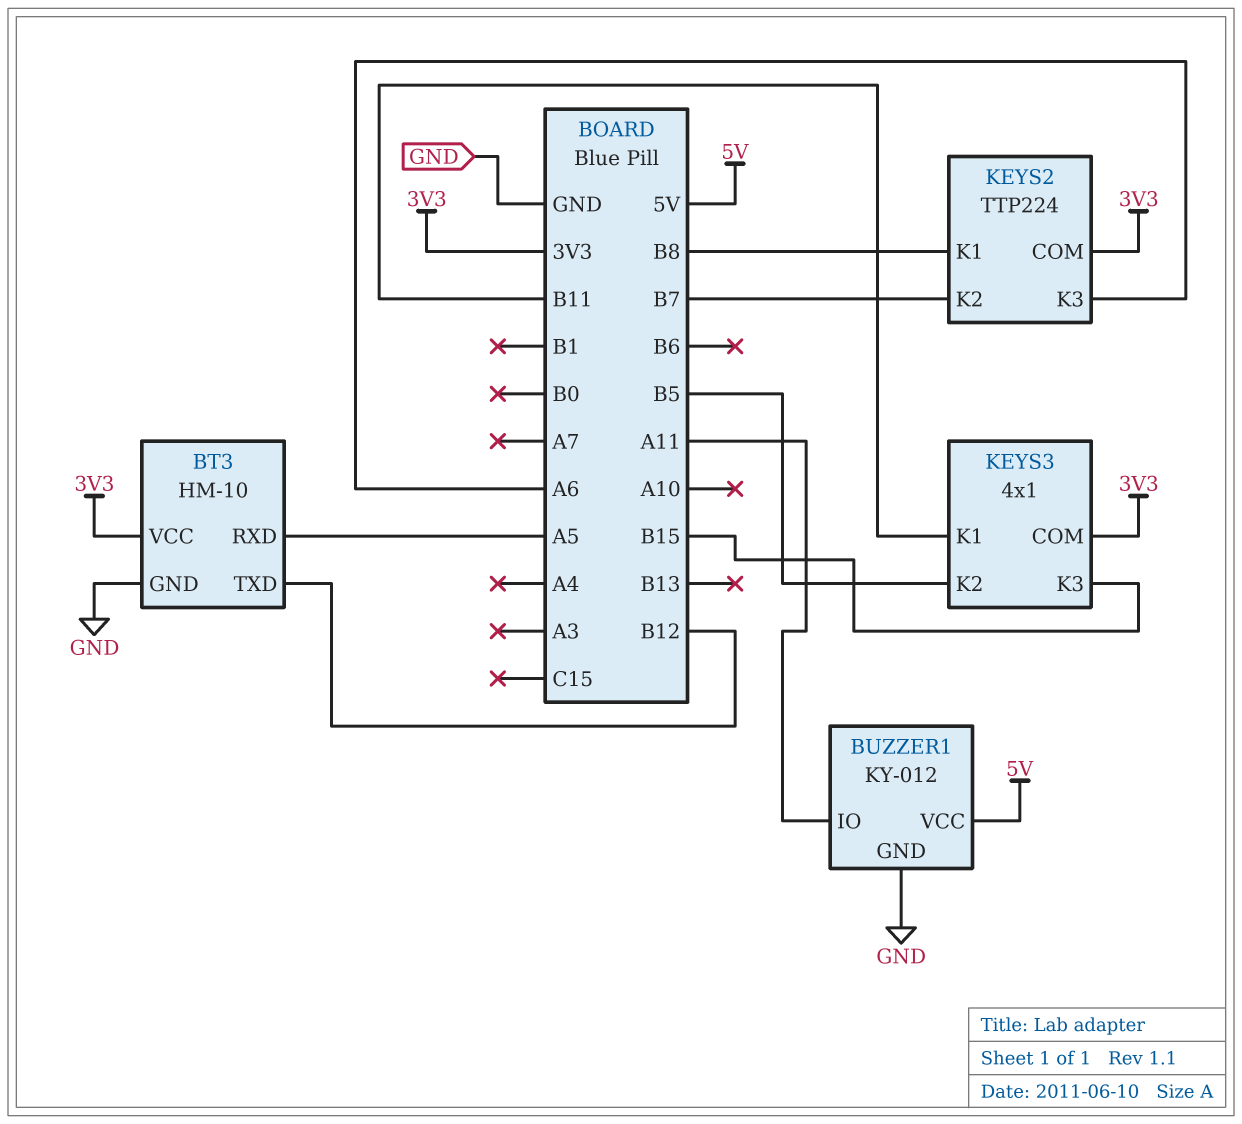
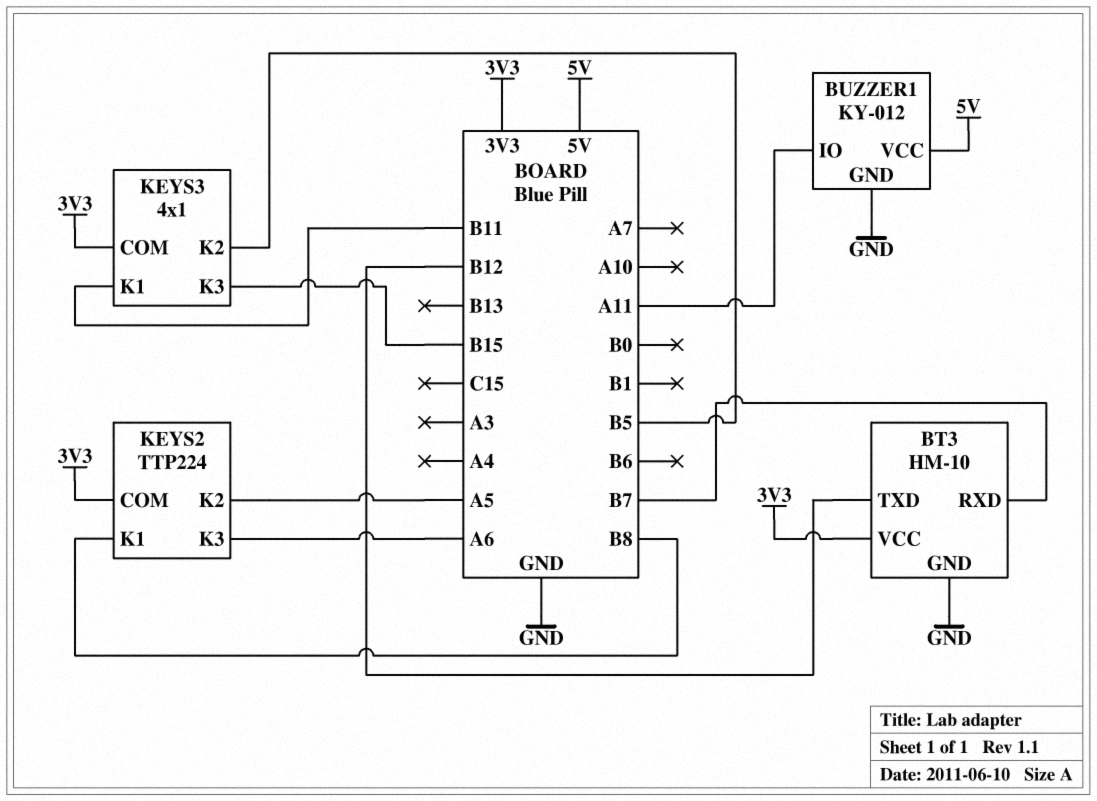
BT3 pin RXD: A5 -> B7
KEYS2 pin K2: B7 -> A5

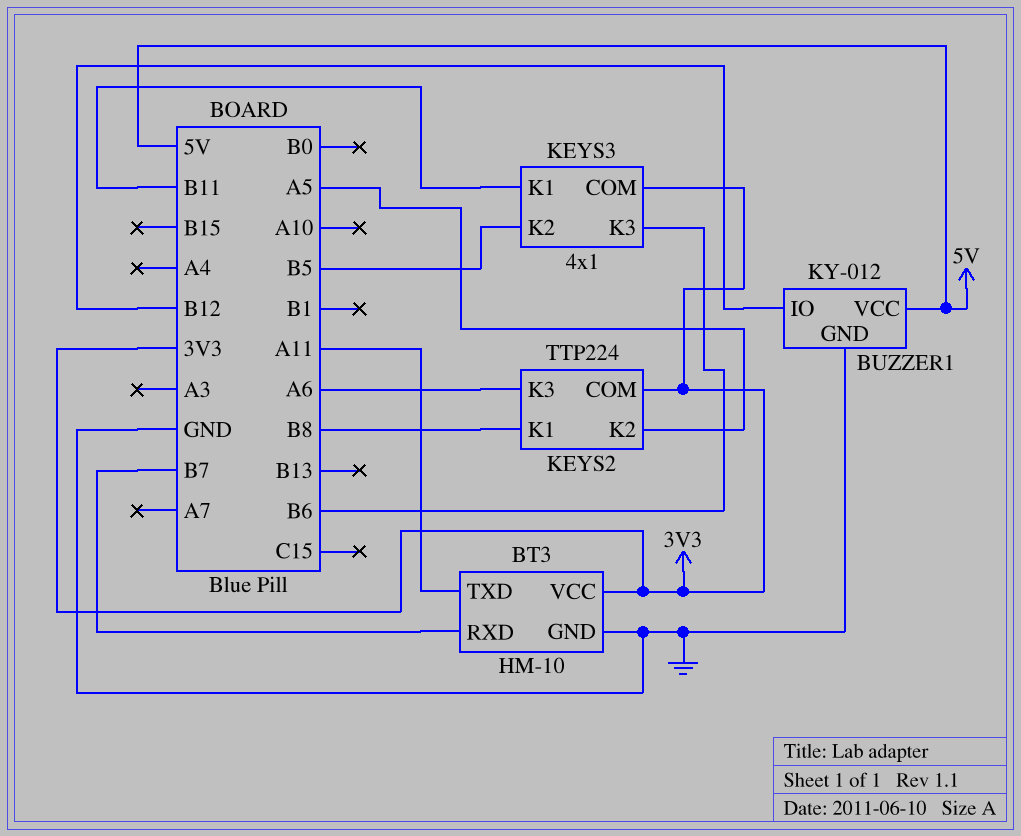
BT3 pin TXD: B12 -> A11
BUZZER1 pin IO: A11 -> B12
KEYS3 pin K3: B15 -> B6

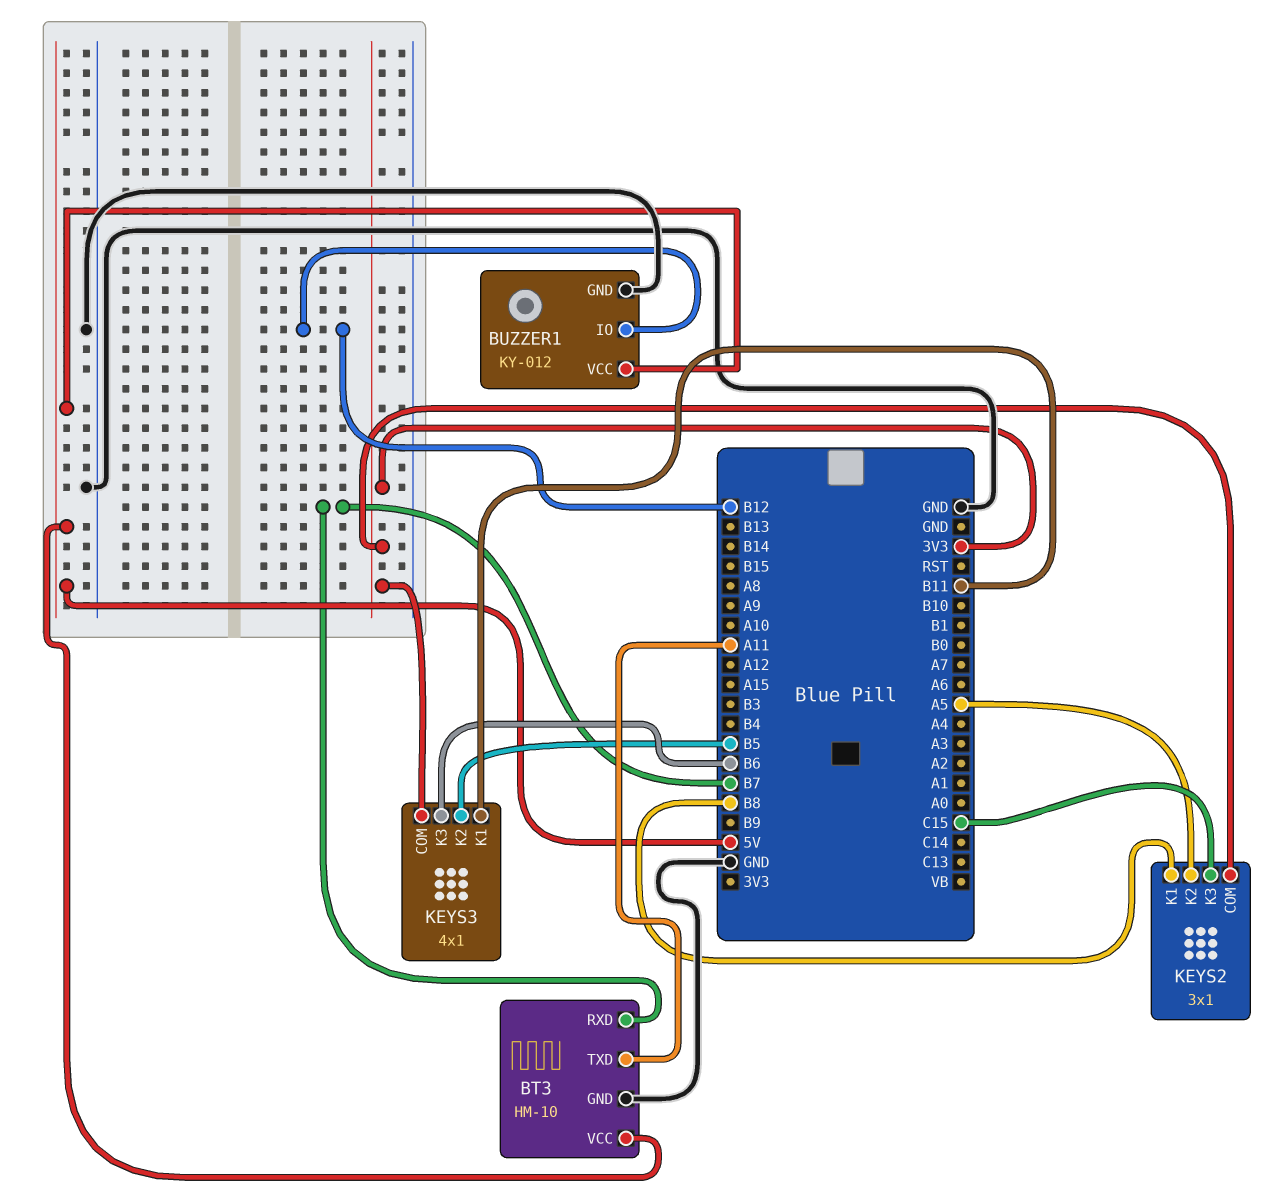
BT3 pin VCC: 3V3 -> 5V
KEYS2: TTP224 -> 3x1
KEYS2 pin K3: A6 -> C15

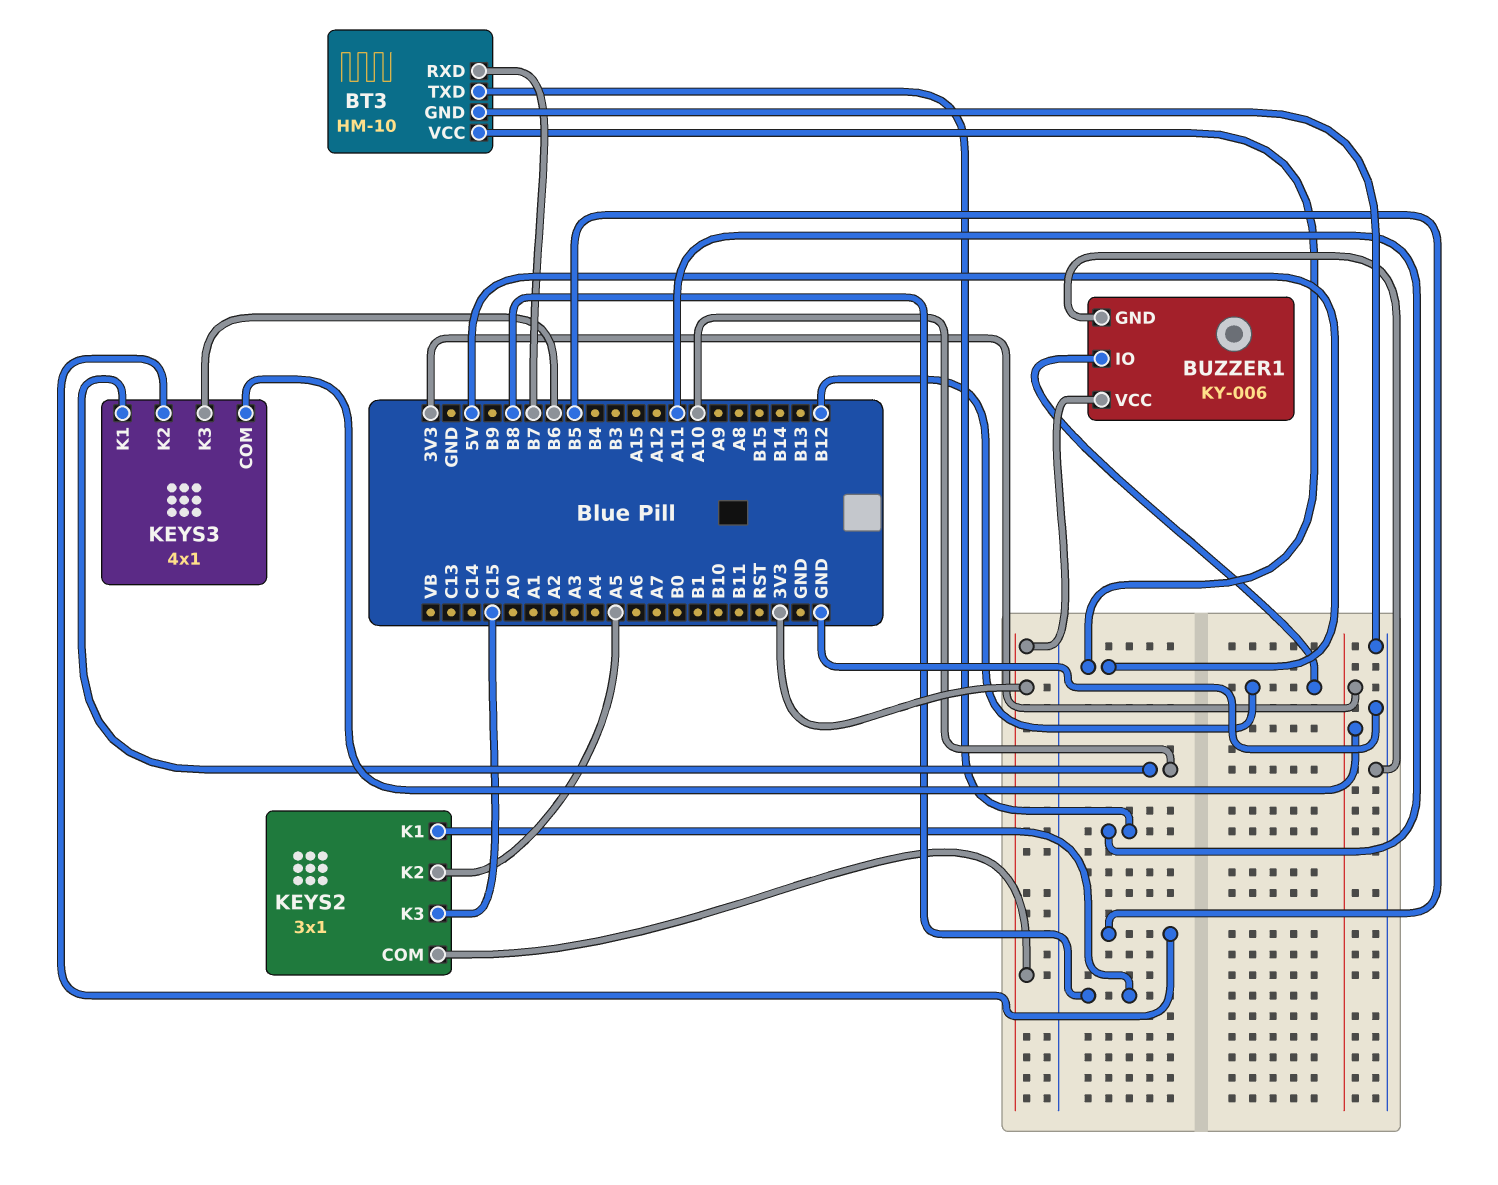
BUZZER1: KY-012 -> KY-006
BUZZER1 pin VCC: 5V -> 3V3
KEYS3 pin K1: B11 -> A10

